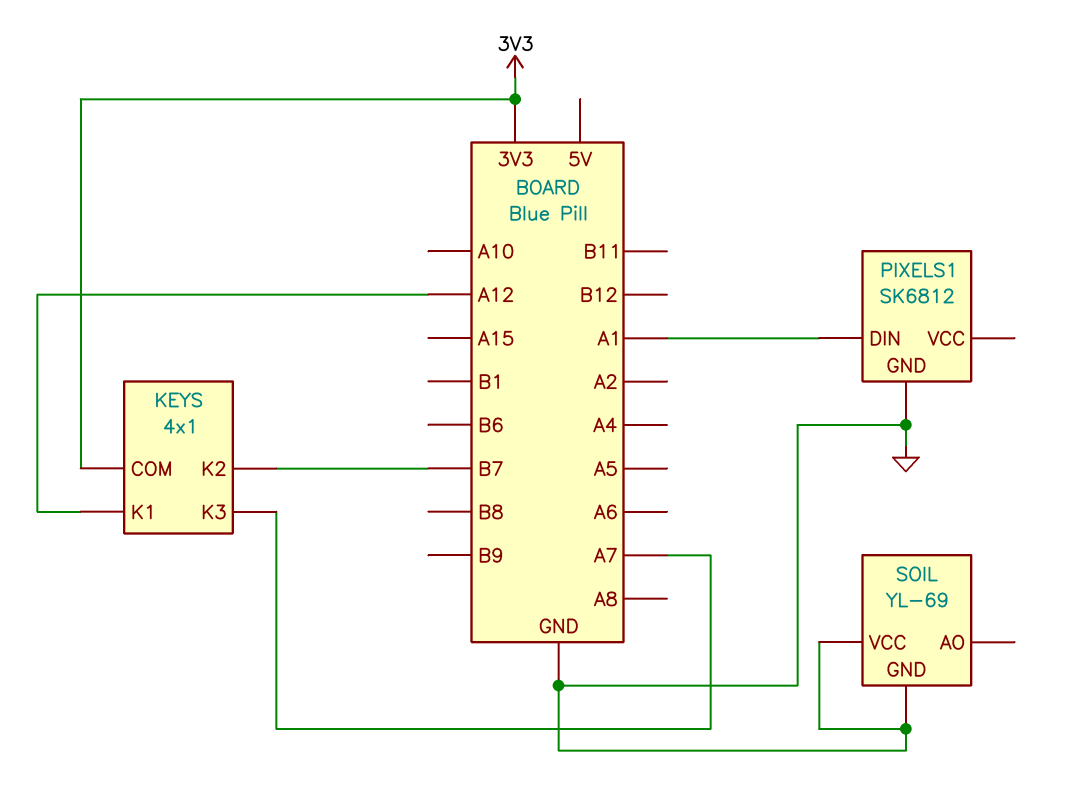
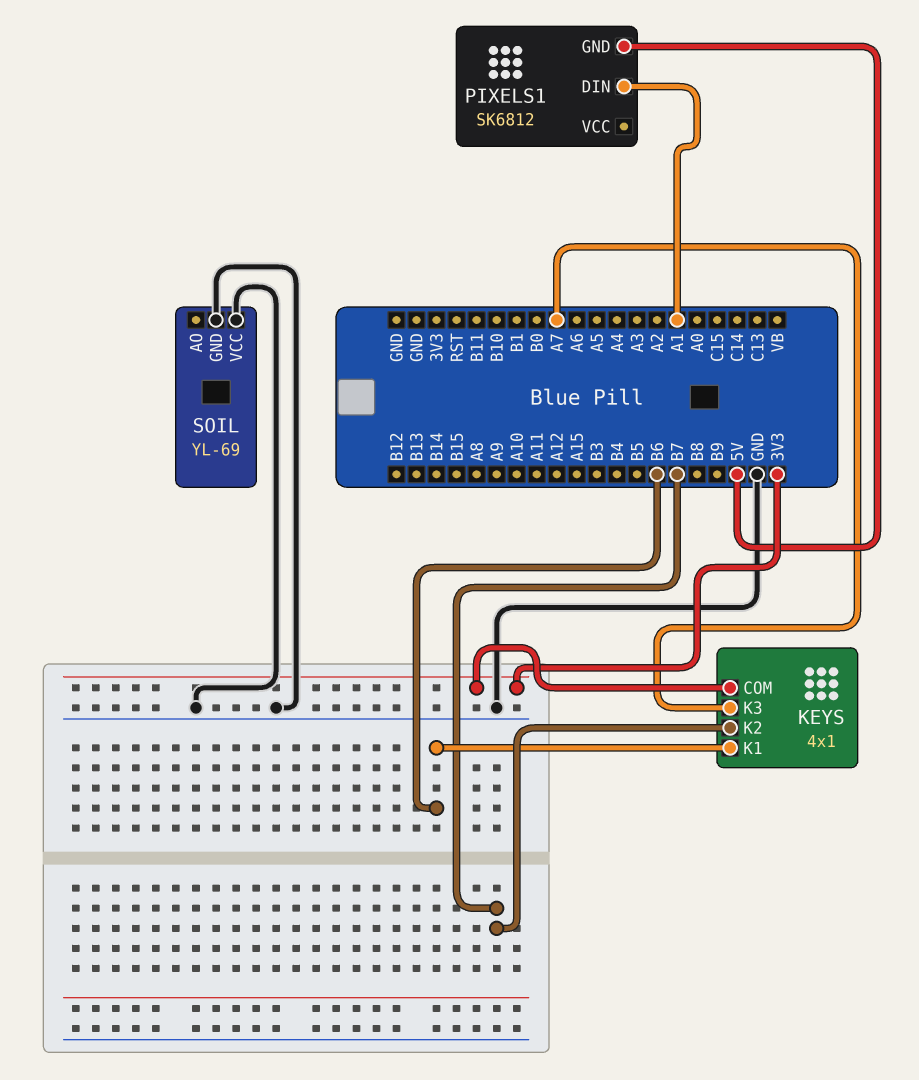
KEYS pin K1: A12 -> B6
PIXELS1 pin GND: GND -> 5V

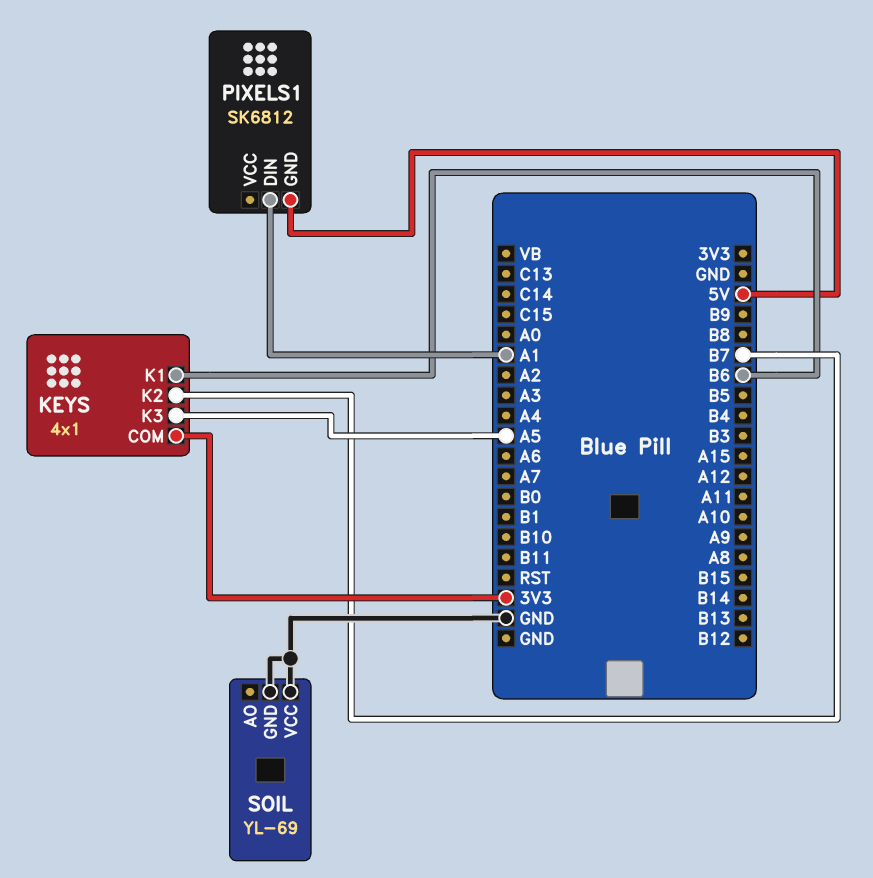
KEYS pin K3: A7 -> A5

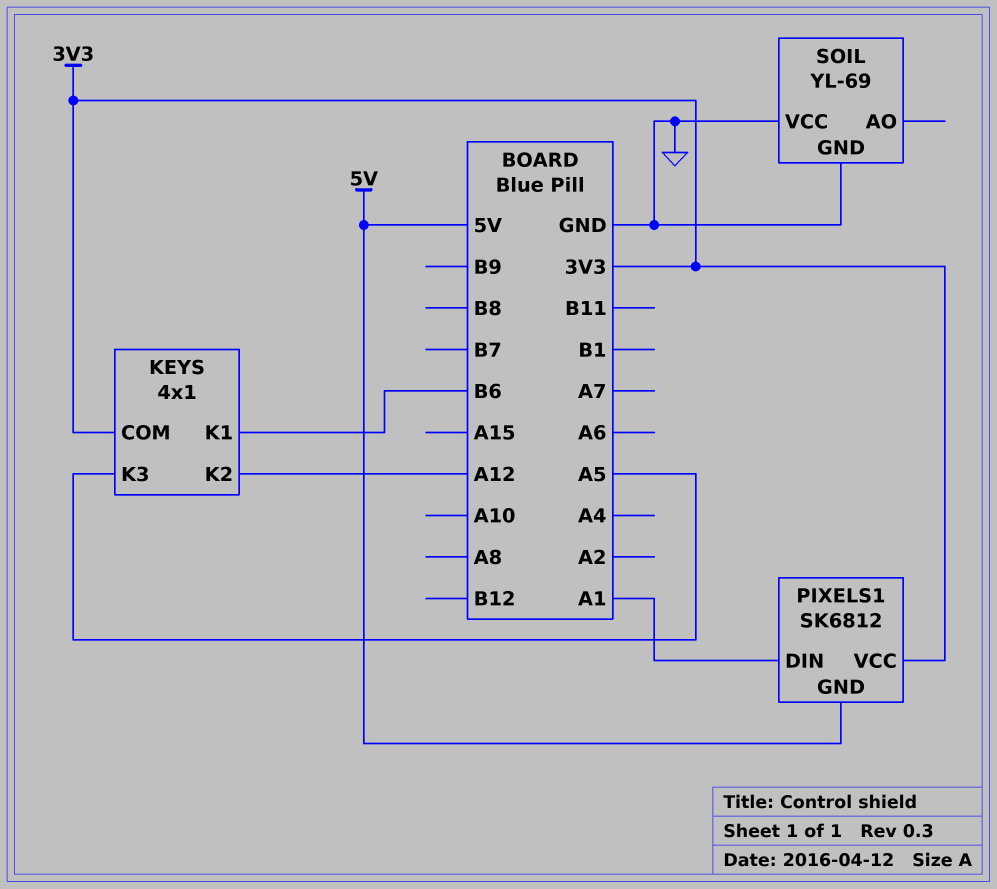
KEYS pin K2: B7 -> A12
PIXELS1 pin VCC: none -> 3V3

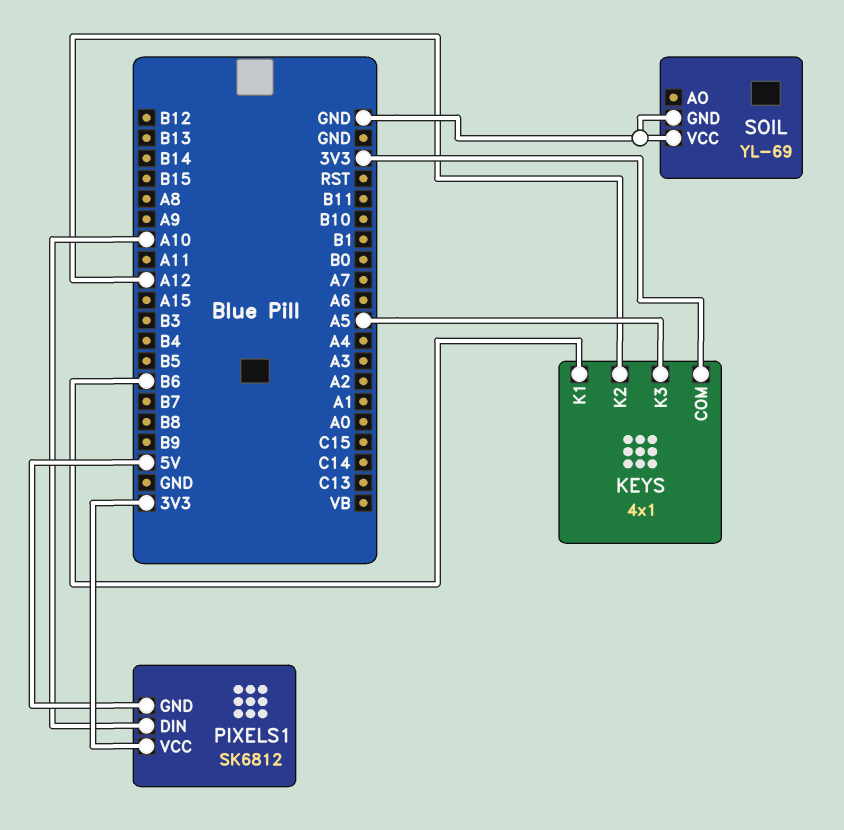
PIXELS1 pin DIN: A1 -> A10

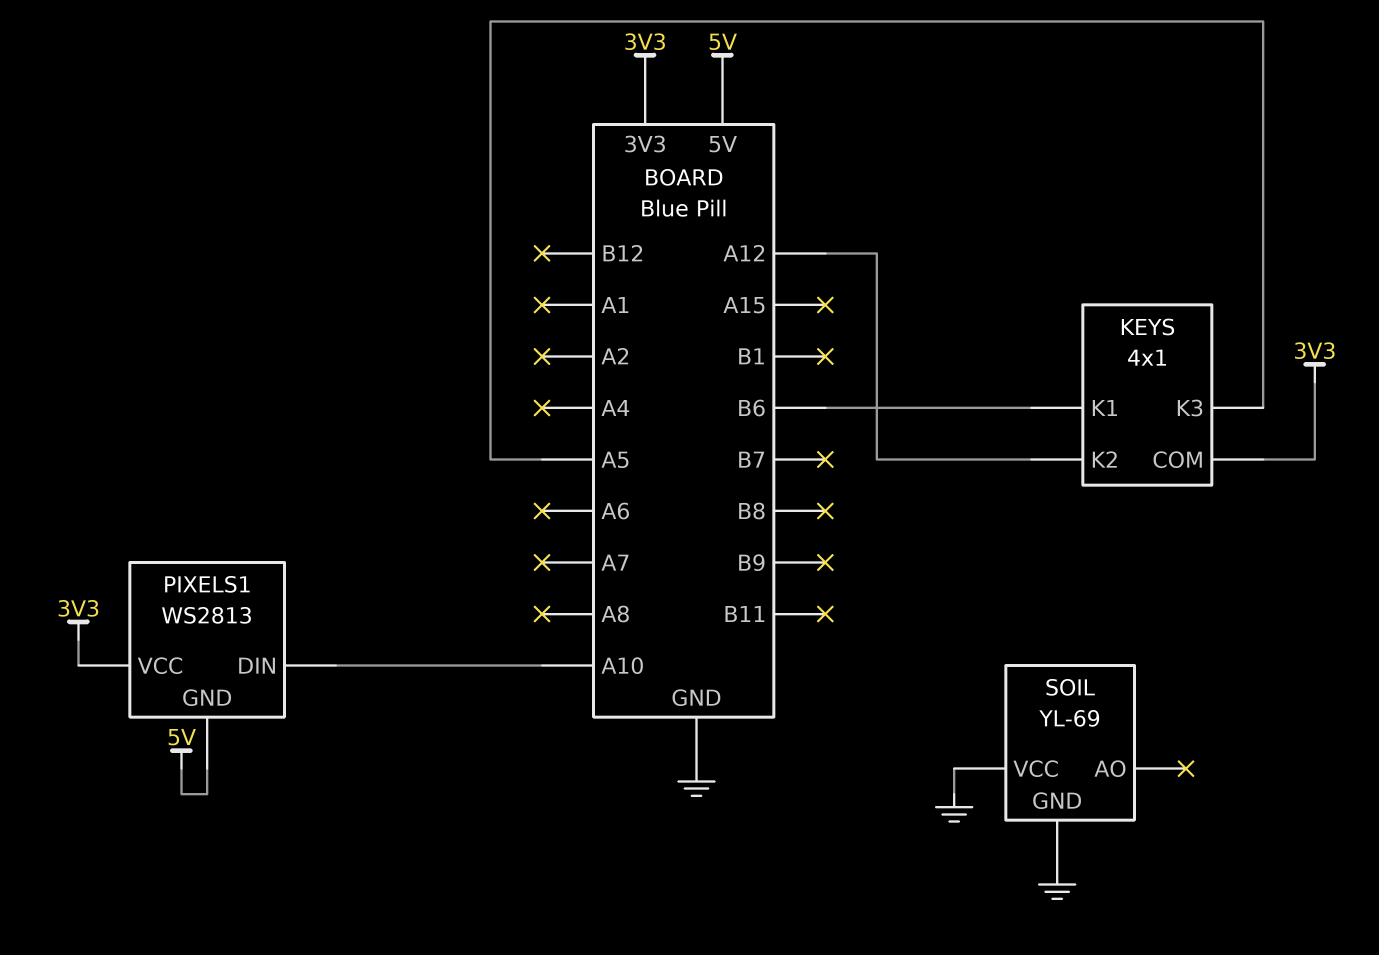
PIXELS1: SK6812 -> WS2813

